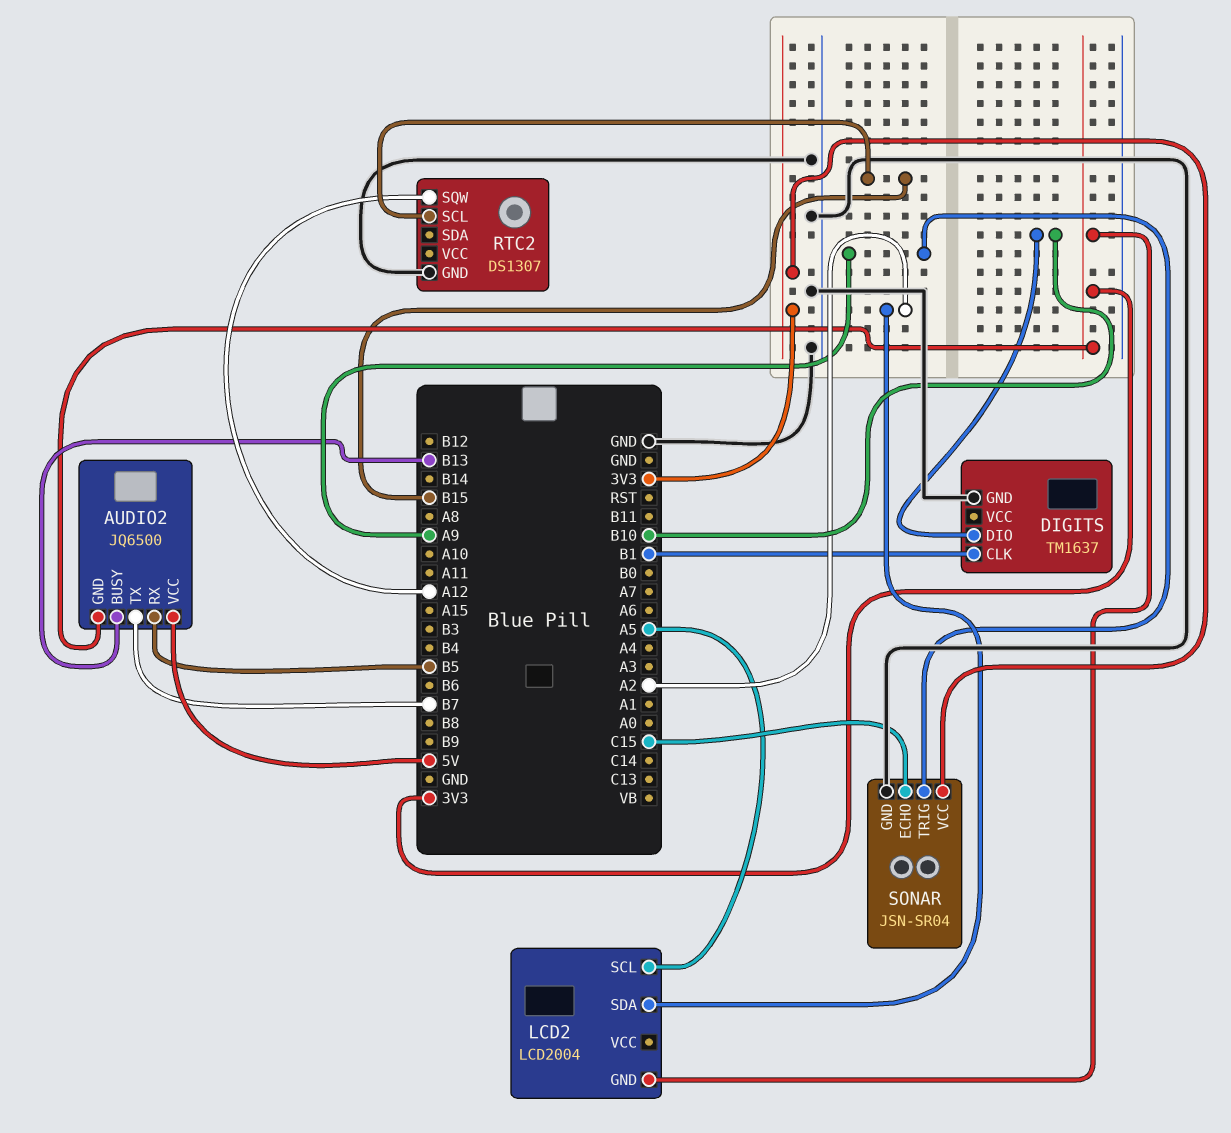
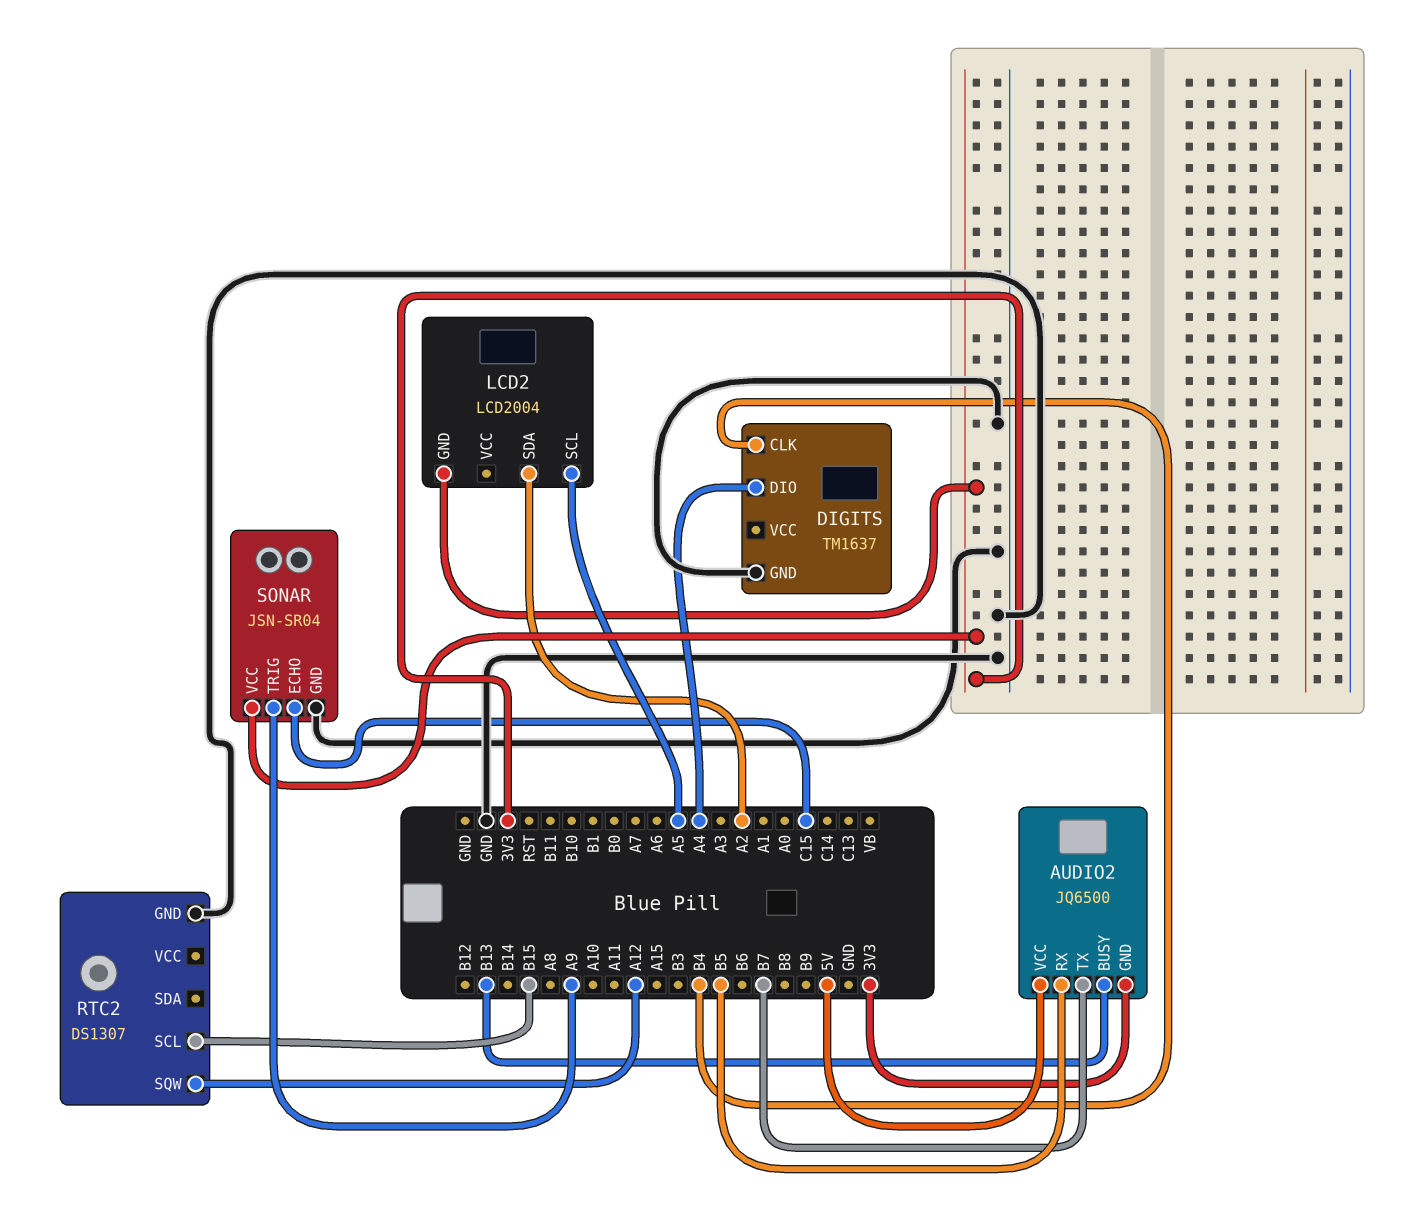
DIGITS pin CLK: B1 -> B4
DIGITS pin DIO: B10 -> A4

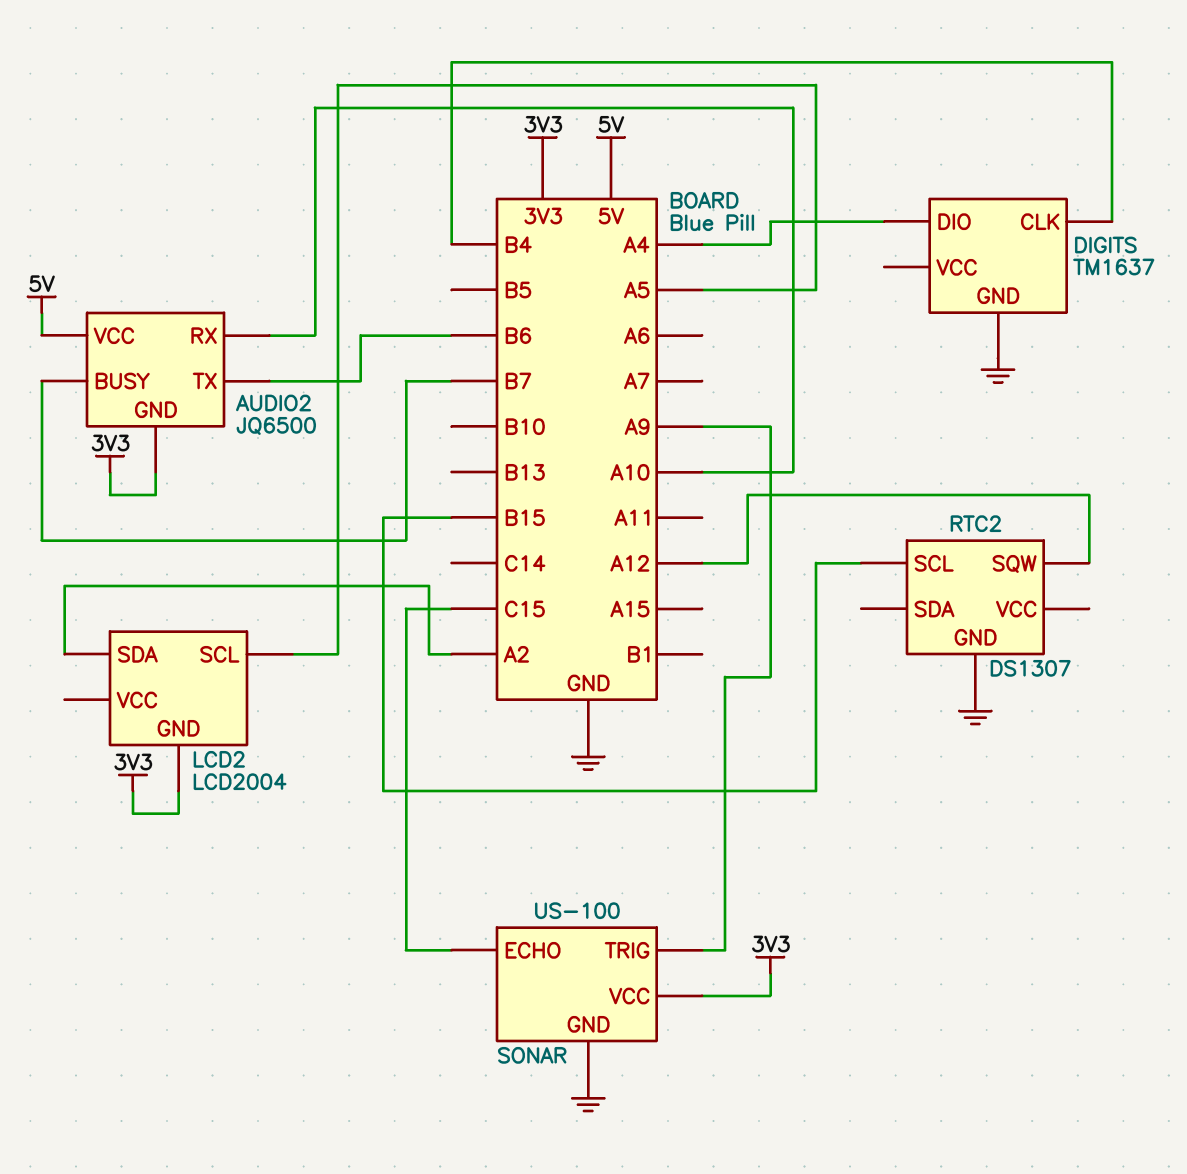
AUDIO2 pin BUSY: B13 -> B7
AUDIO2 pin RX: B5 -> A10
AUDIO2 pin TX: B7 -> B6
SONAR: JSN-SR04 -> US-100

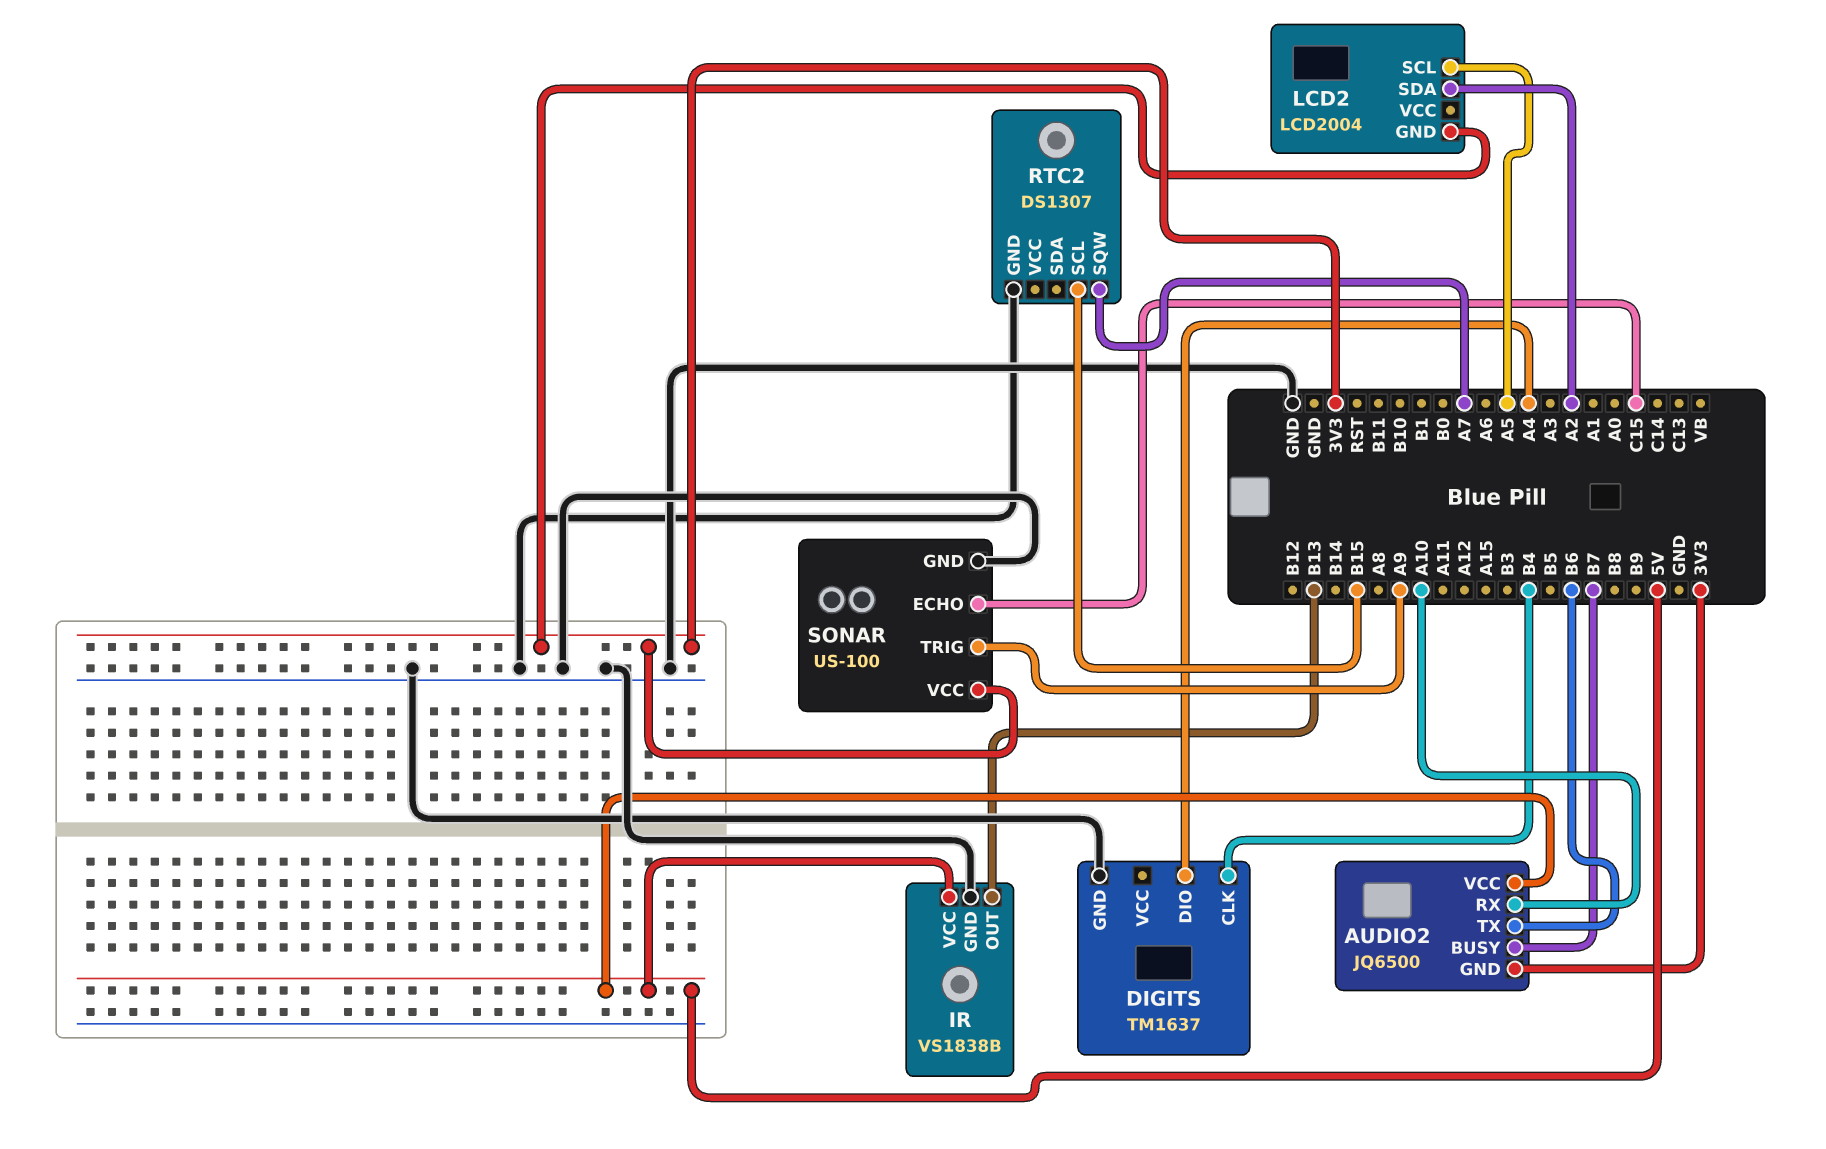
IR: none -> VS1838B
IR pin GND: none -> GND
IR pin OUT: none -> B13
IR pin VCC: none -> 5V
RTC2 pin SQW: A12 -> A7

